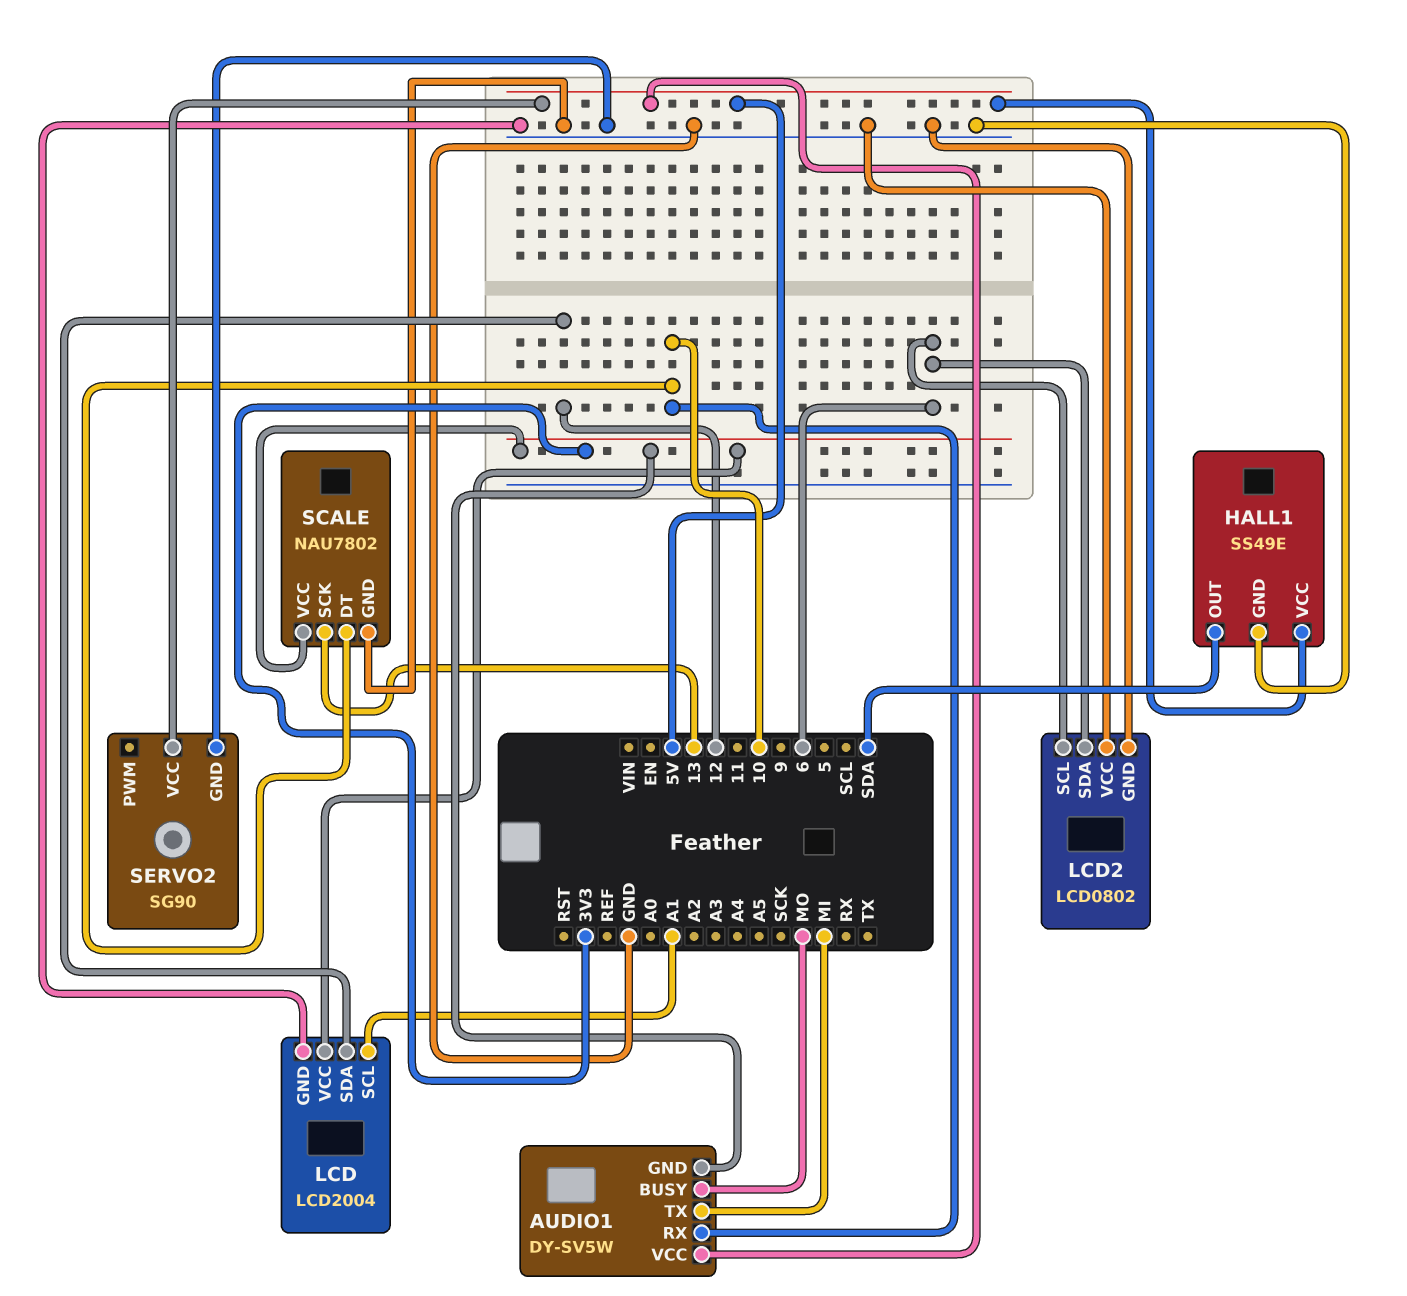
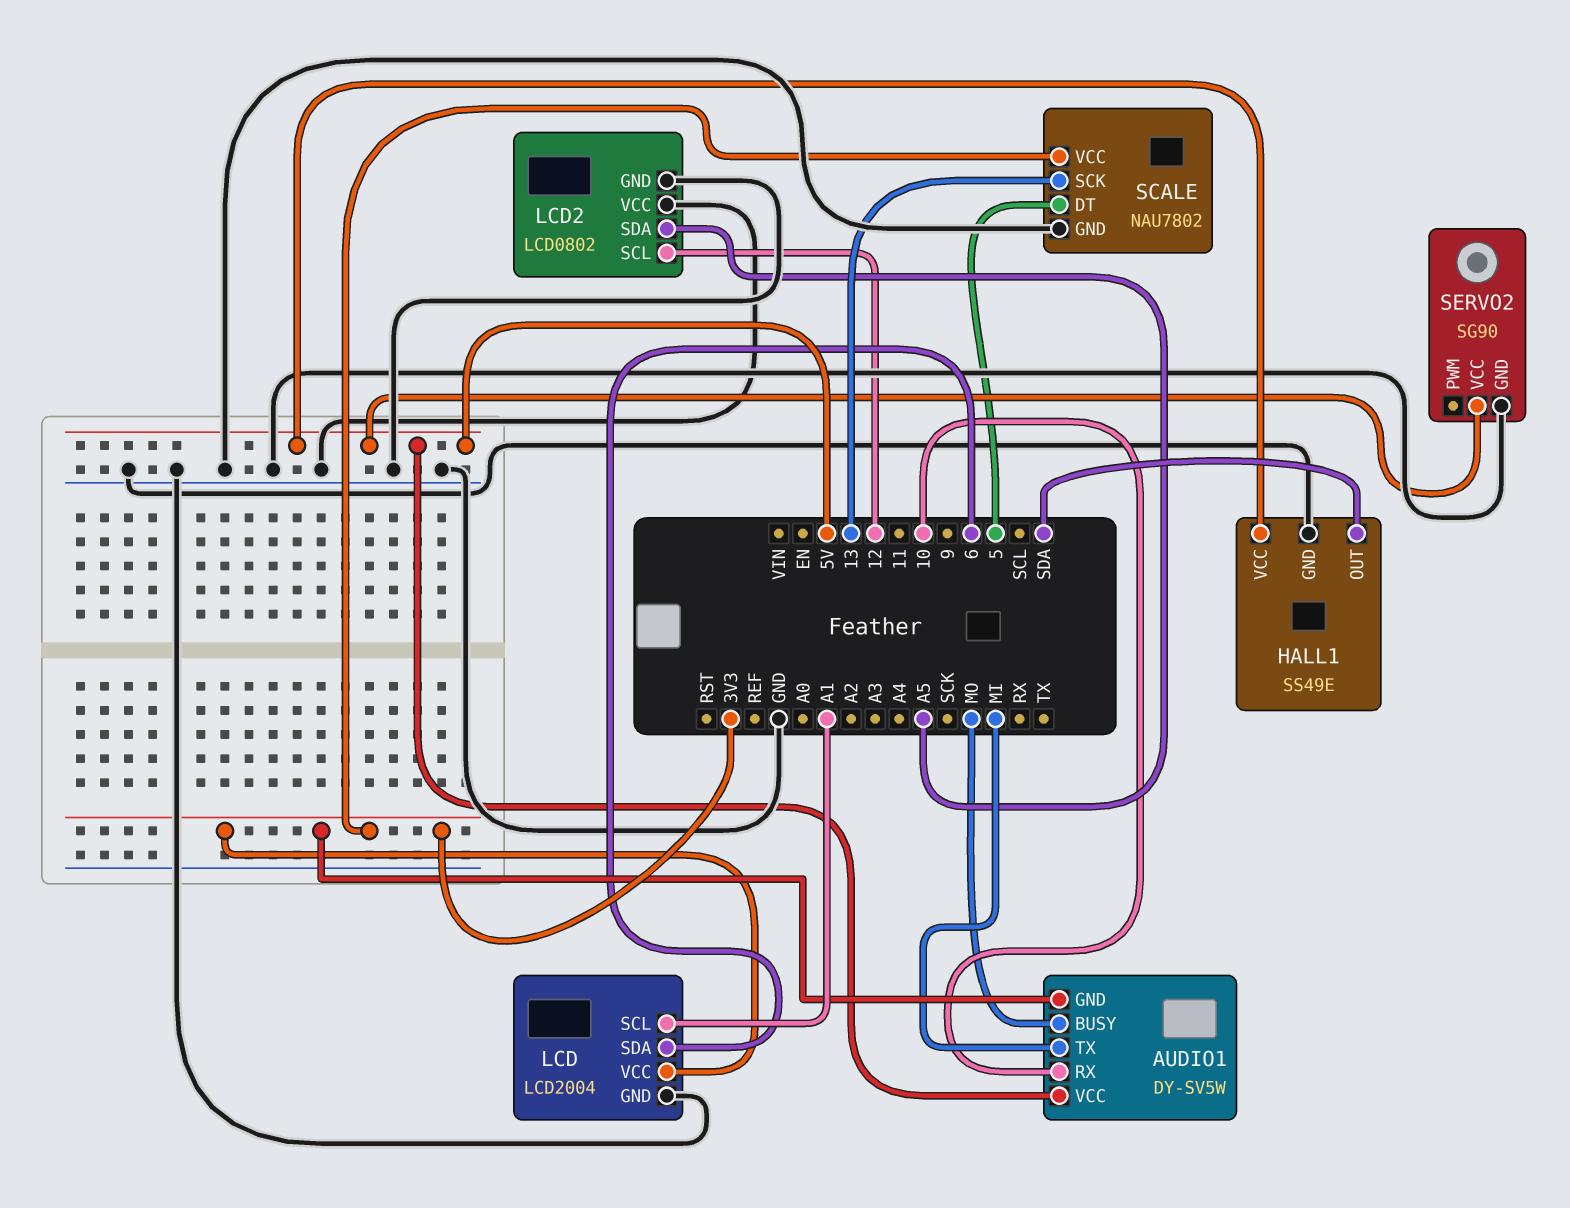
LCD pin SDA: 12 -> 6
LCD2 pin SCL: 6 -> 12
LCD2 pin SDA: 6 -> A5
SCALE pin DT: 10 -> 5

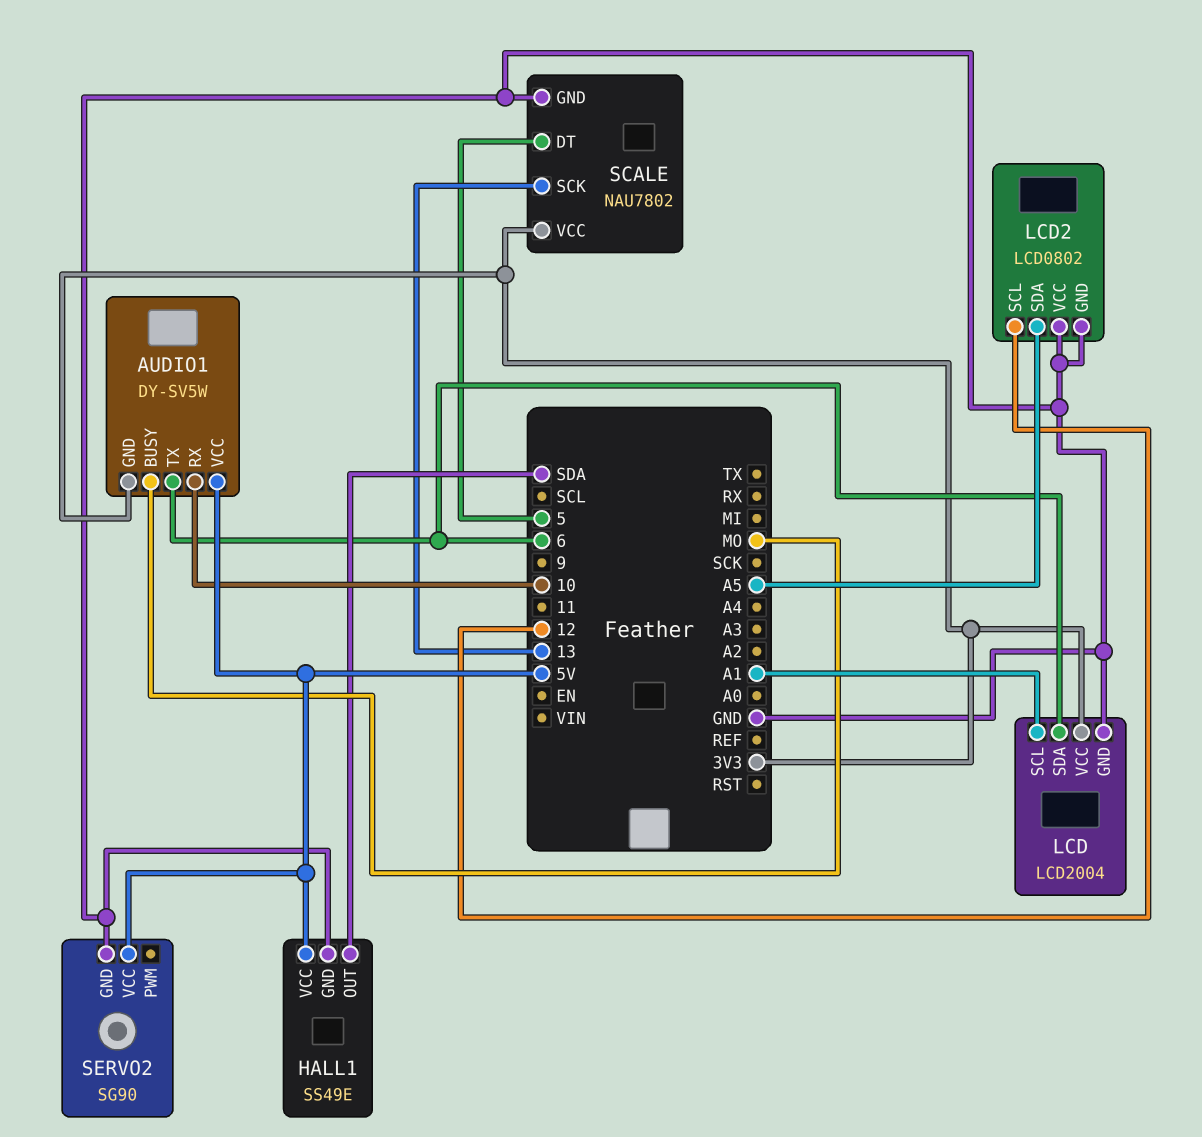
AUDIO1 pin TX: MI -> 6

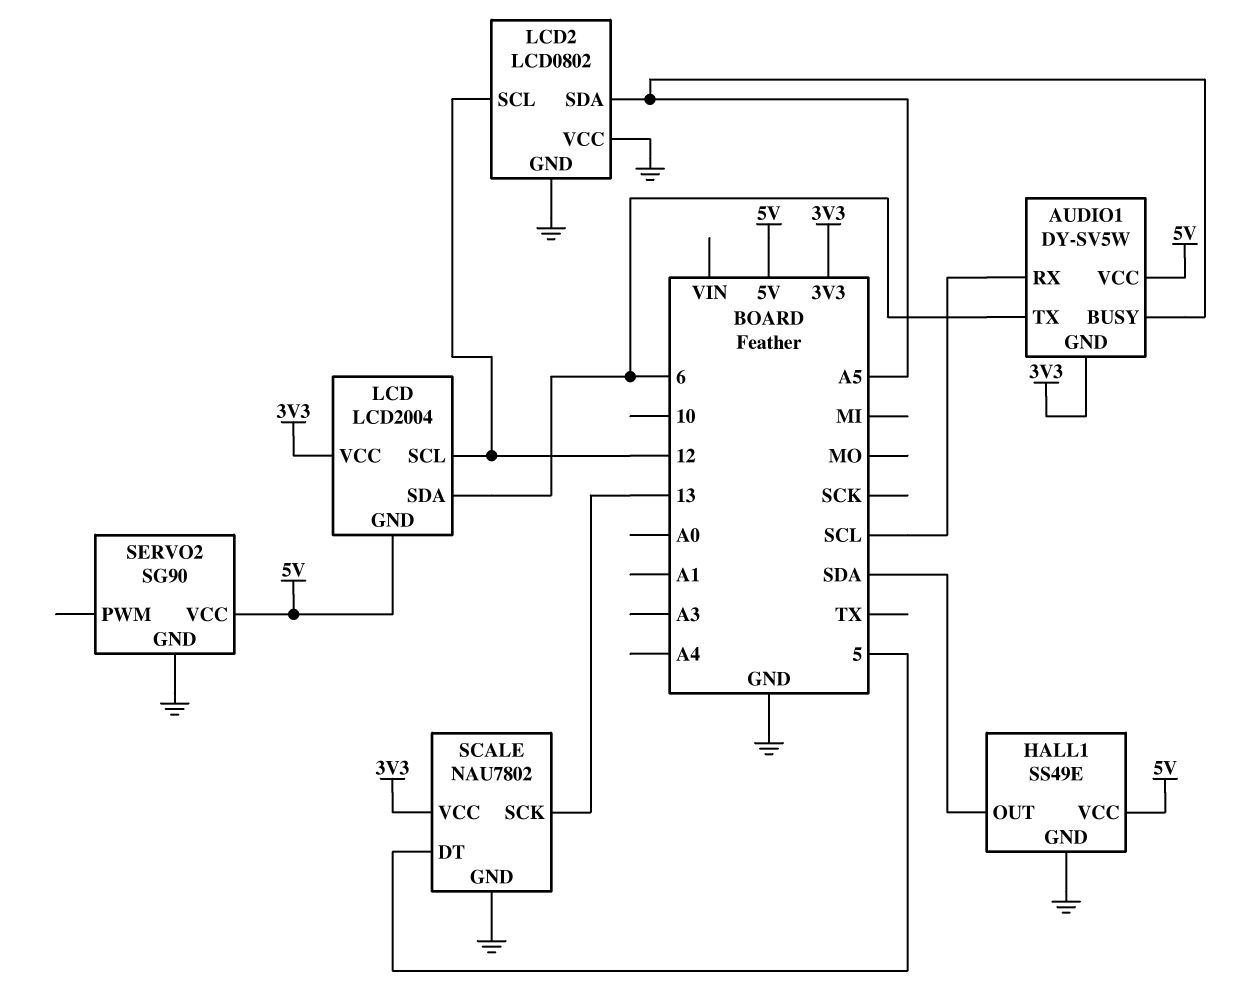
AUDIO1 pin BUSY: MO -> A5
AUDIO1 pin RX: 10 -> SCL
LCD pin GND: GND -> 5V
LCD pin SCL: A1 -> 12

